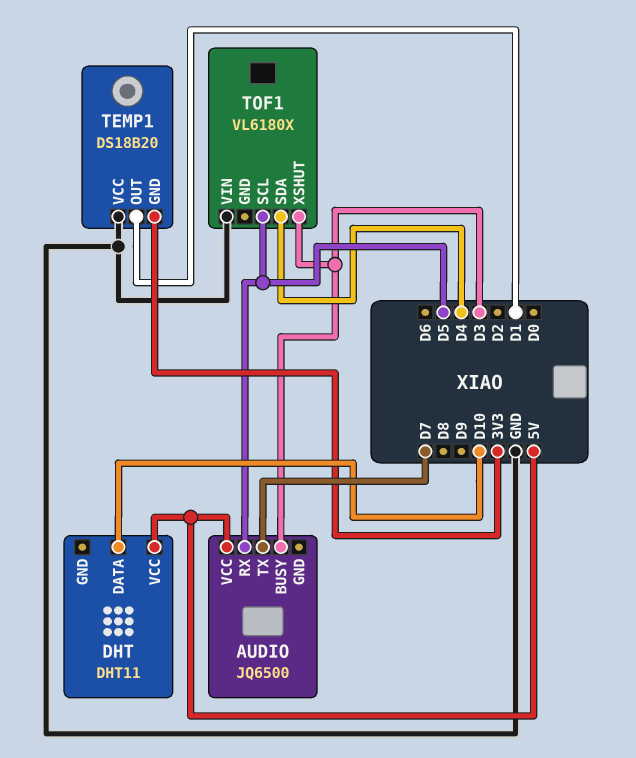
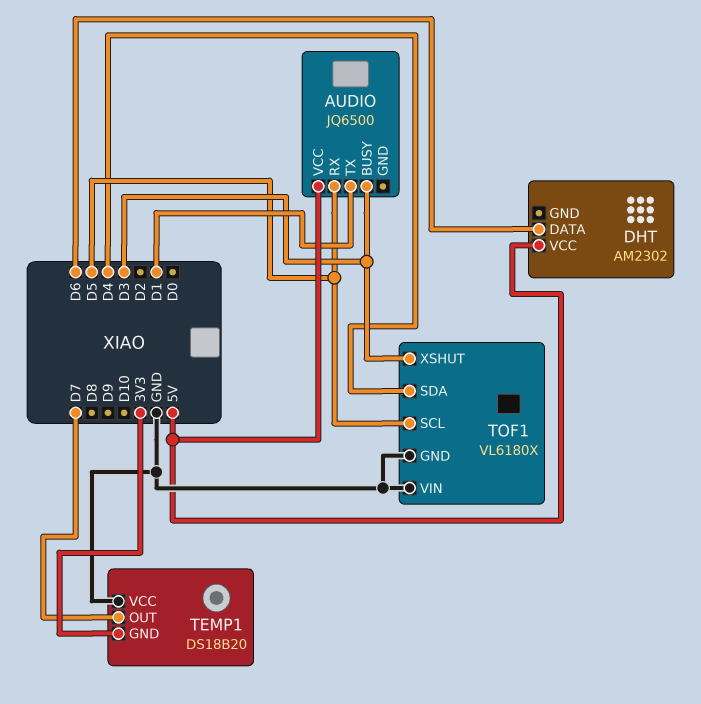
AUDIO pin TX: D7 -> D1
DHT: DHT11 -> AM2302
DHT pin DATA: D10 -> D6
TEMP1 pin OUT: D1 -> D7
TOF1 pin GND: none -> GND

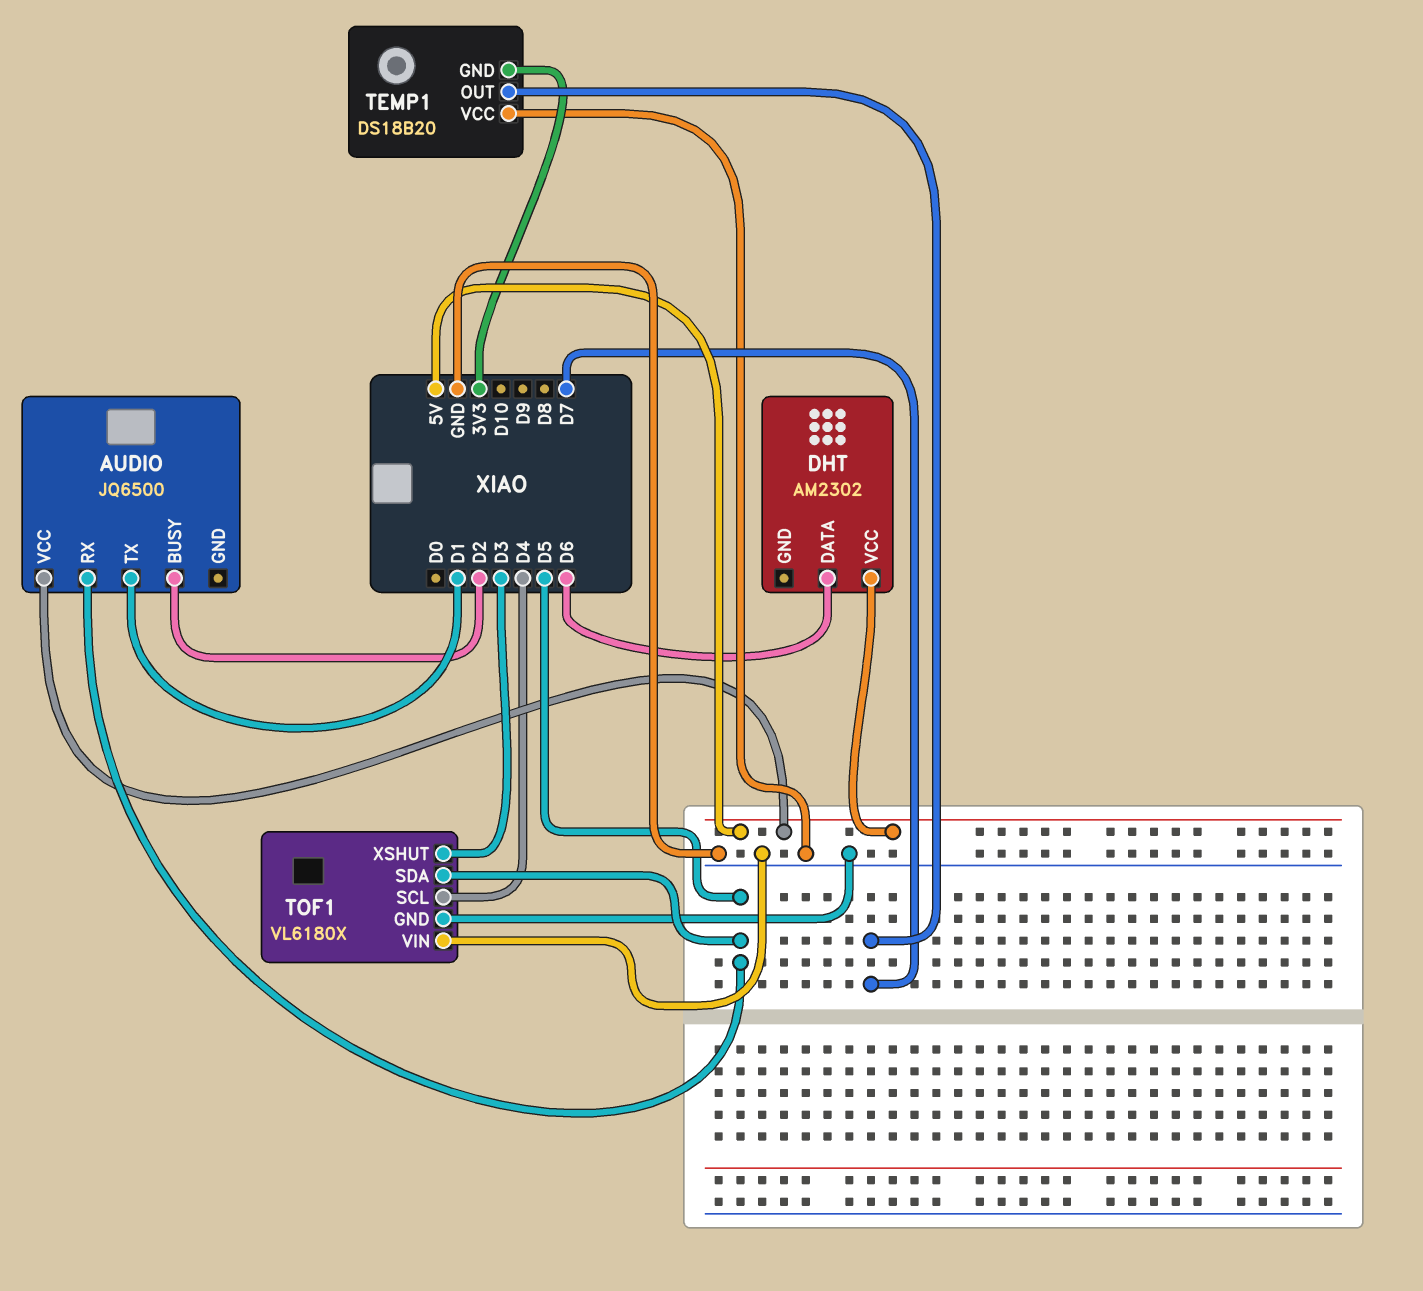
AUDIO pin BUSY: D3 -> D2
TOF1 pin SCL: D5 -> D4
TOF1 pin SDA: D4 -> D5

